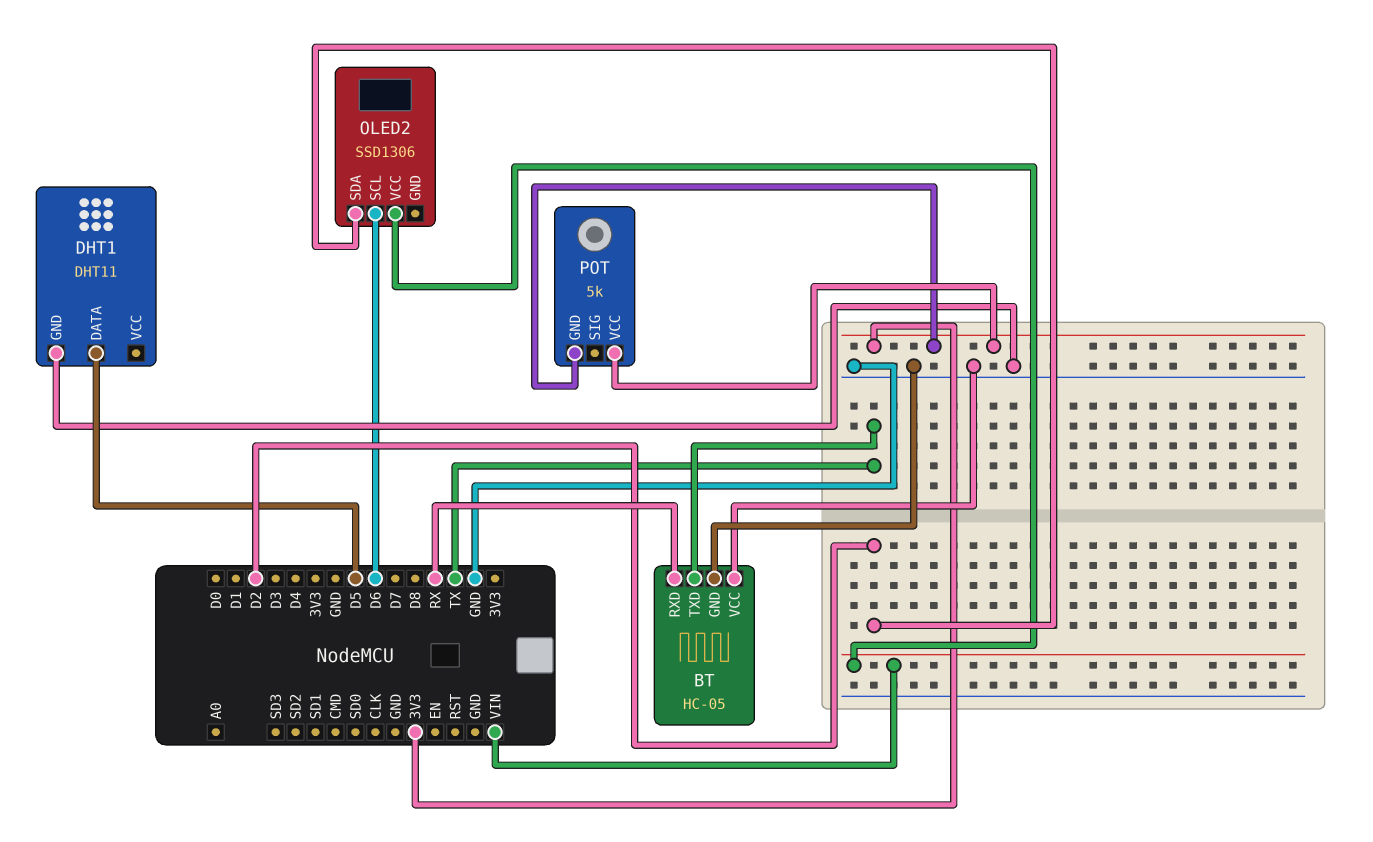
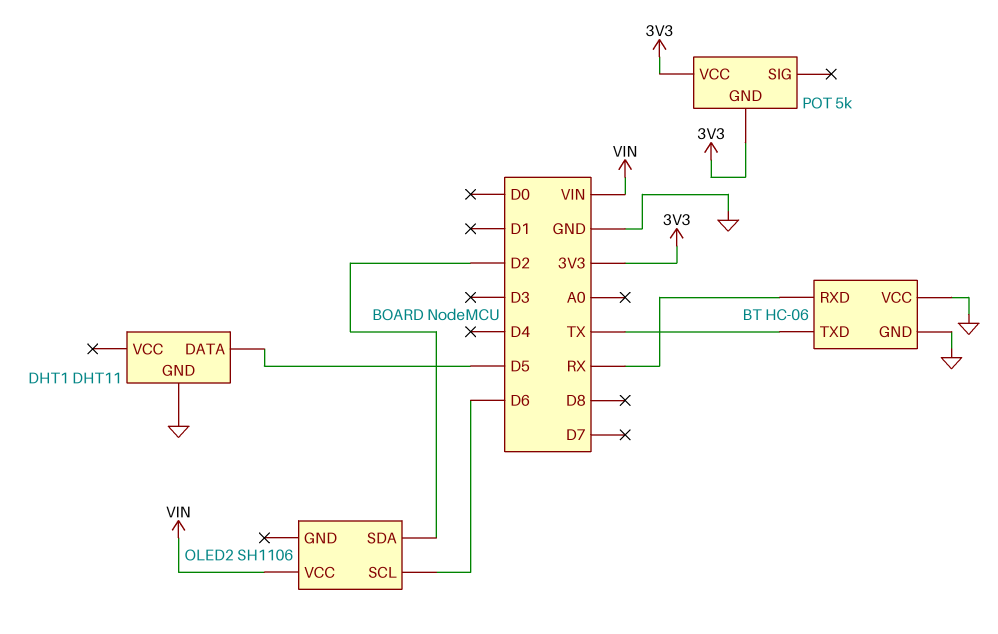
BT: HC-05 -> HC-06
OLED2: SSD1306 -> SH1106

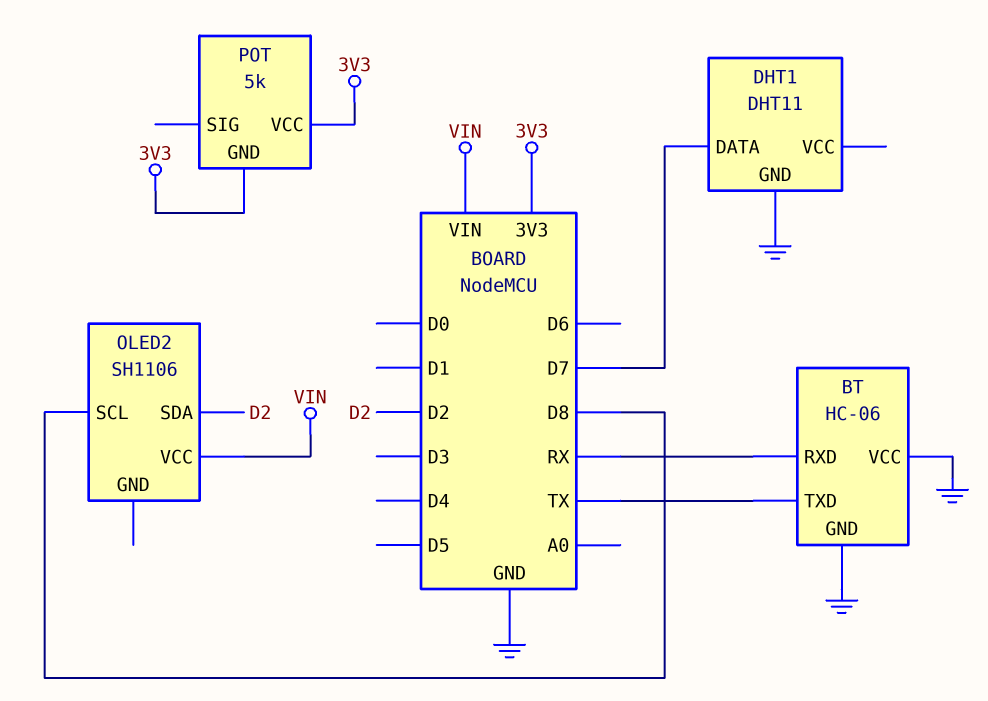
DHT1 pin DATA: D5 -> D7
OLED2 pin SCL: D6 -> D8

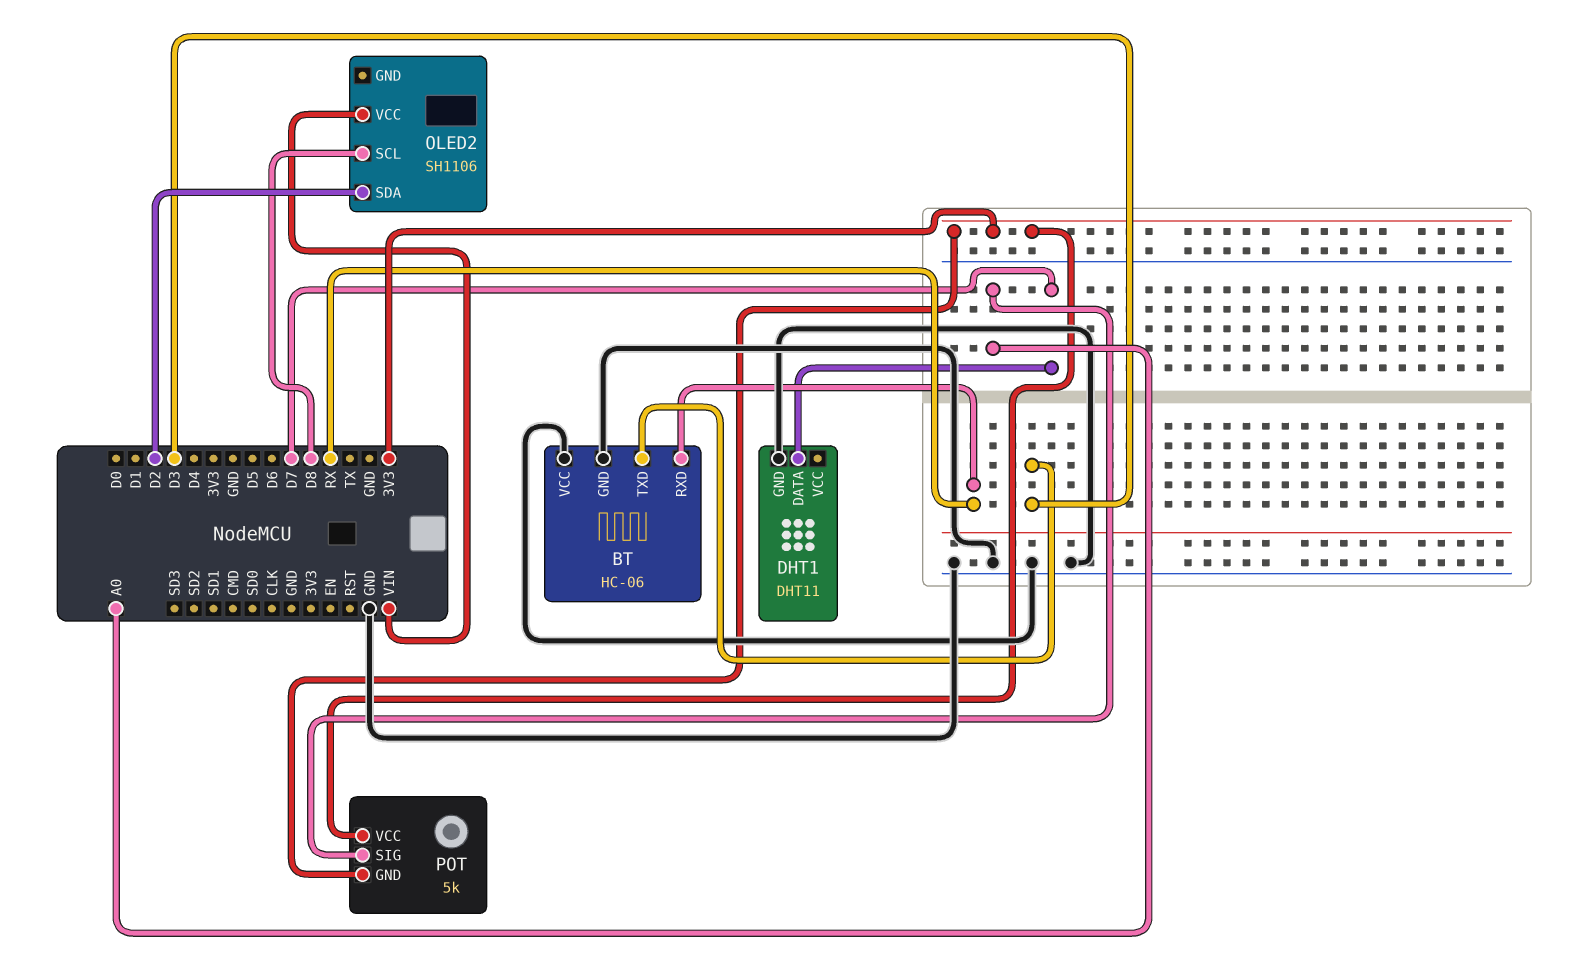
BT pin TXD: TX -> D3
POT pin SIG: none -> A0

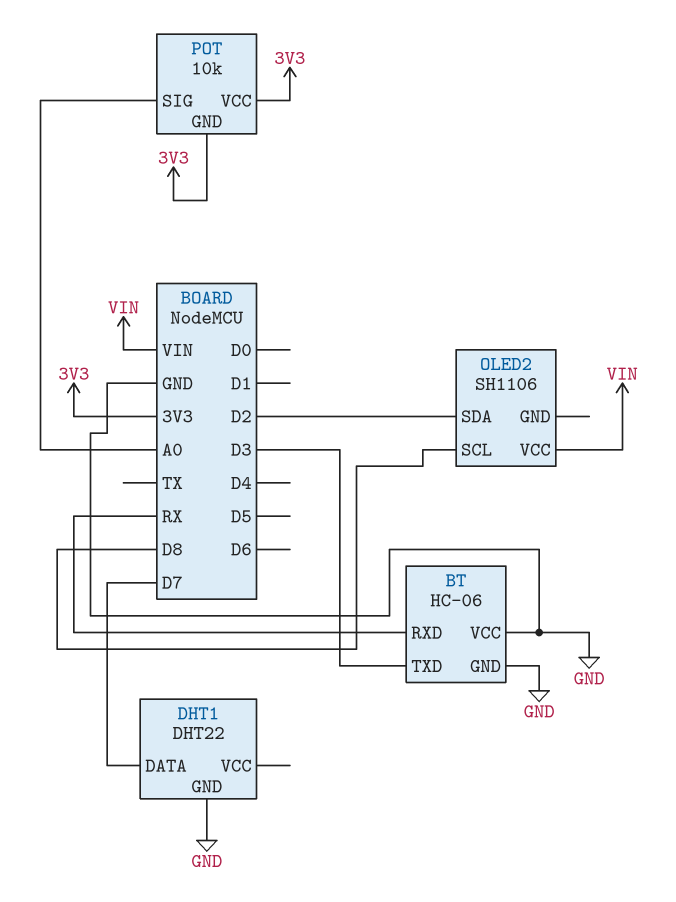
DHT1: DHT11 -> DHT22
POT: 5k -> 10k

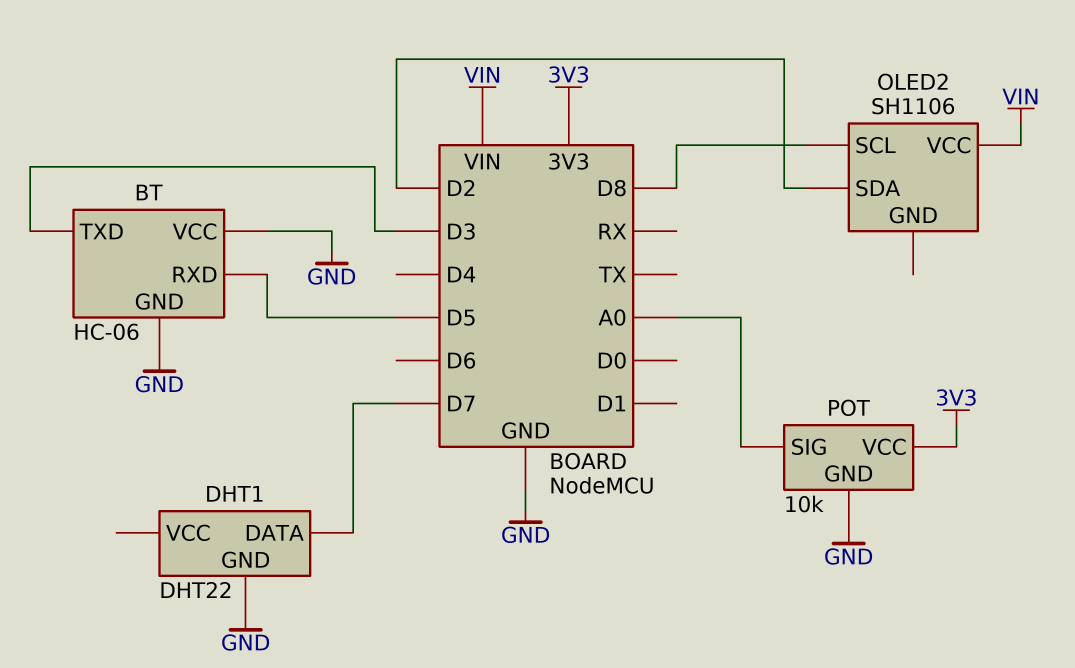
BT pin RXD: RX -> D5
POT pin GND: 3V3 -> GND

